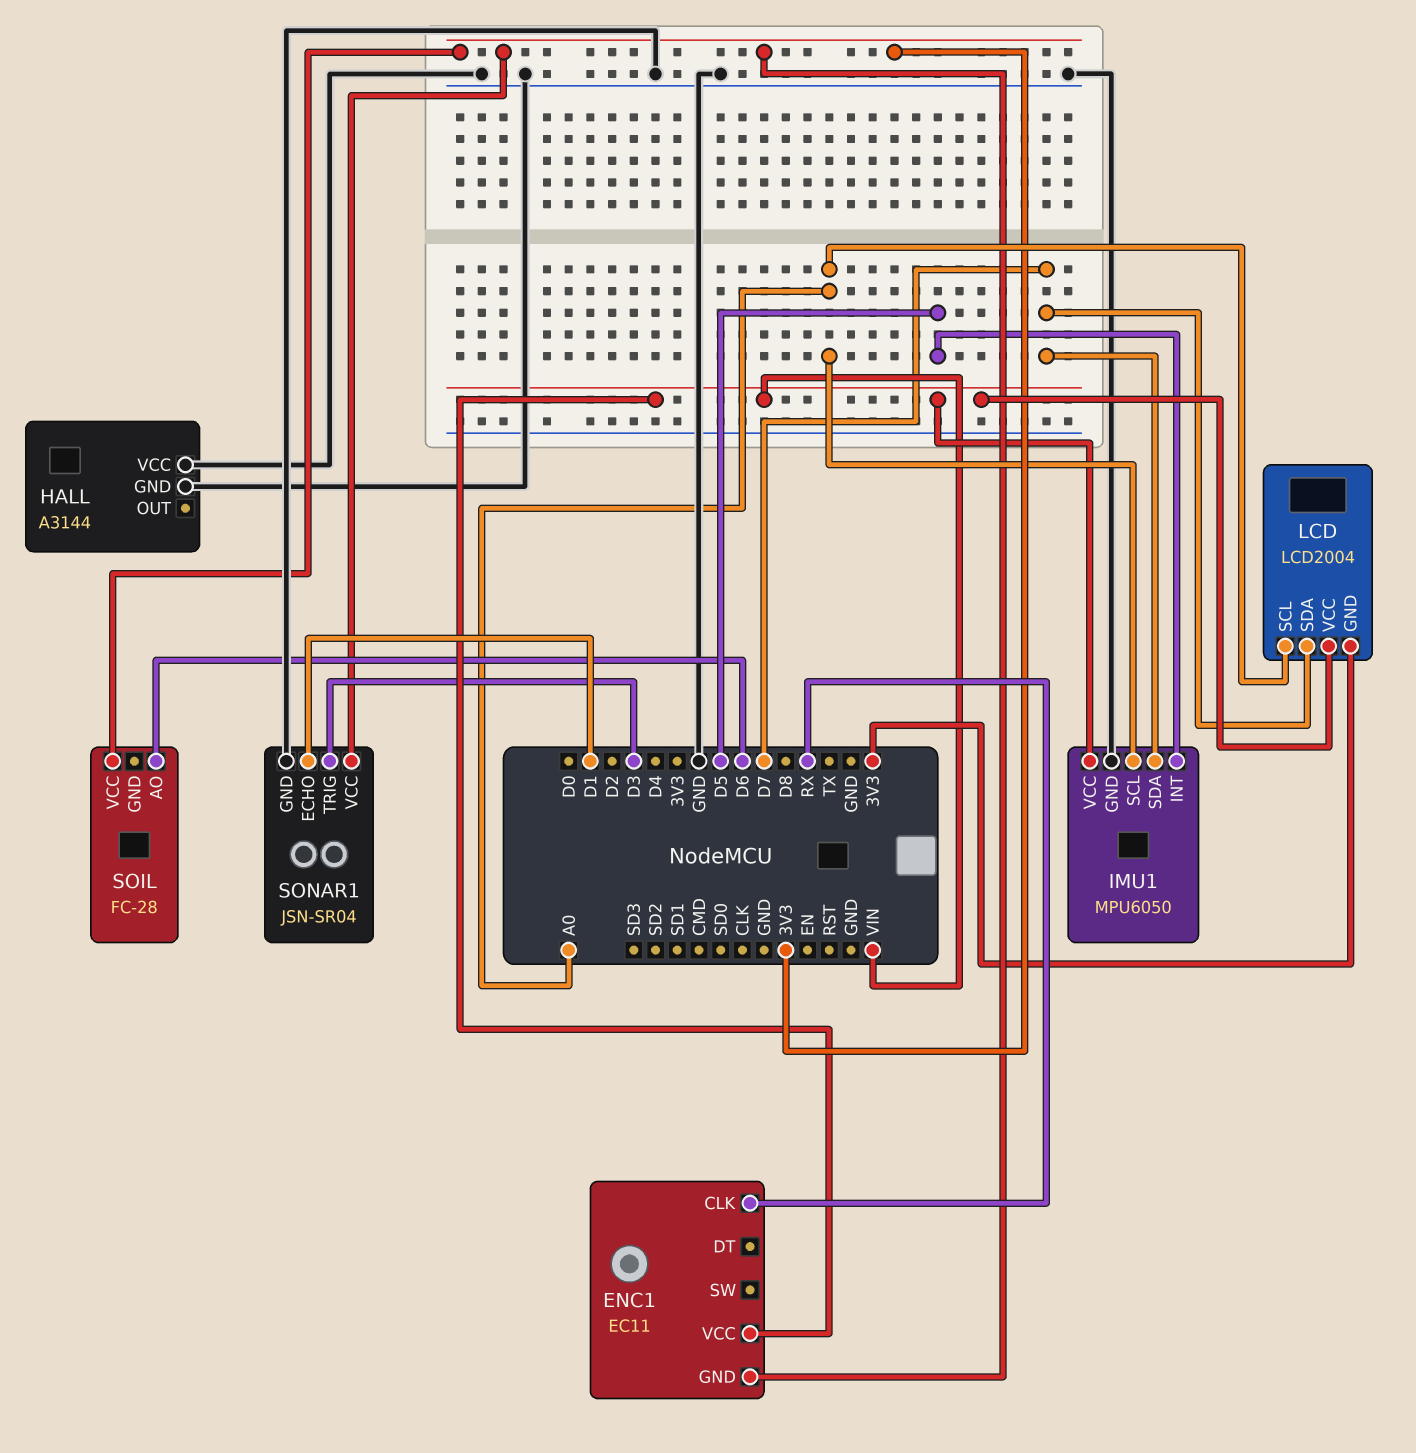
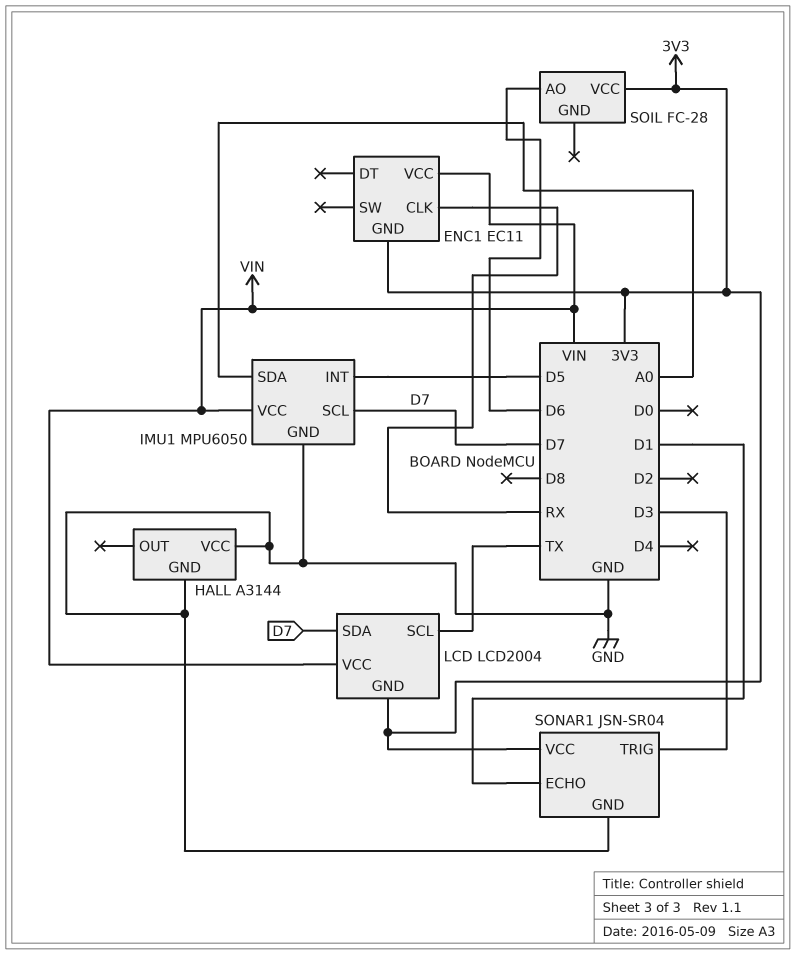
IMU1 pin SCL: A0 -> D7
IMU1 pin SDA: D7 -> A0
LCD pin SCL: A0 -> TX

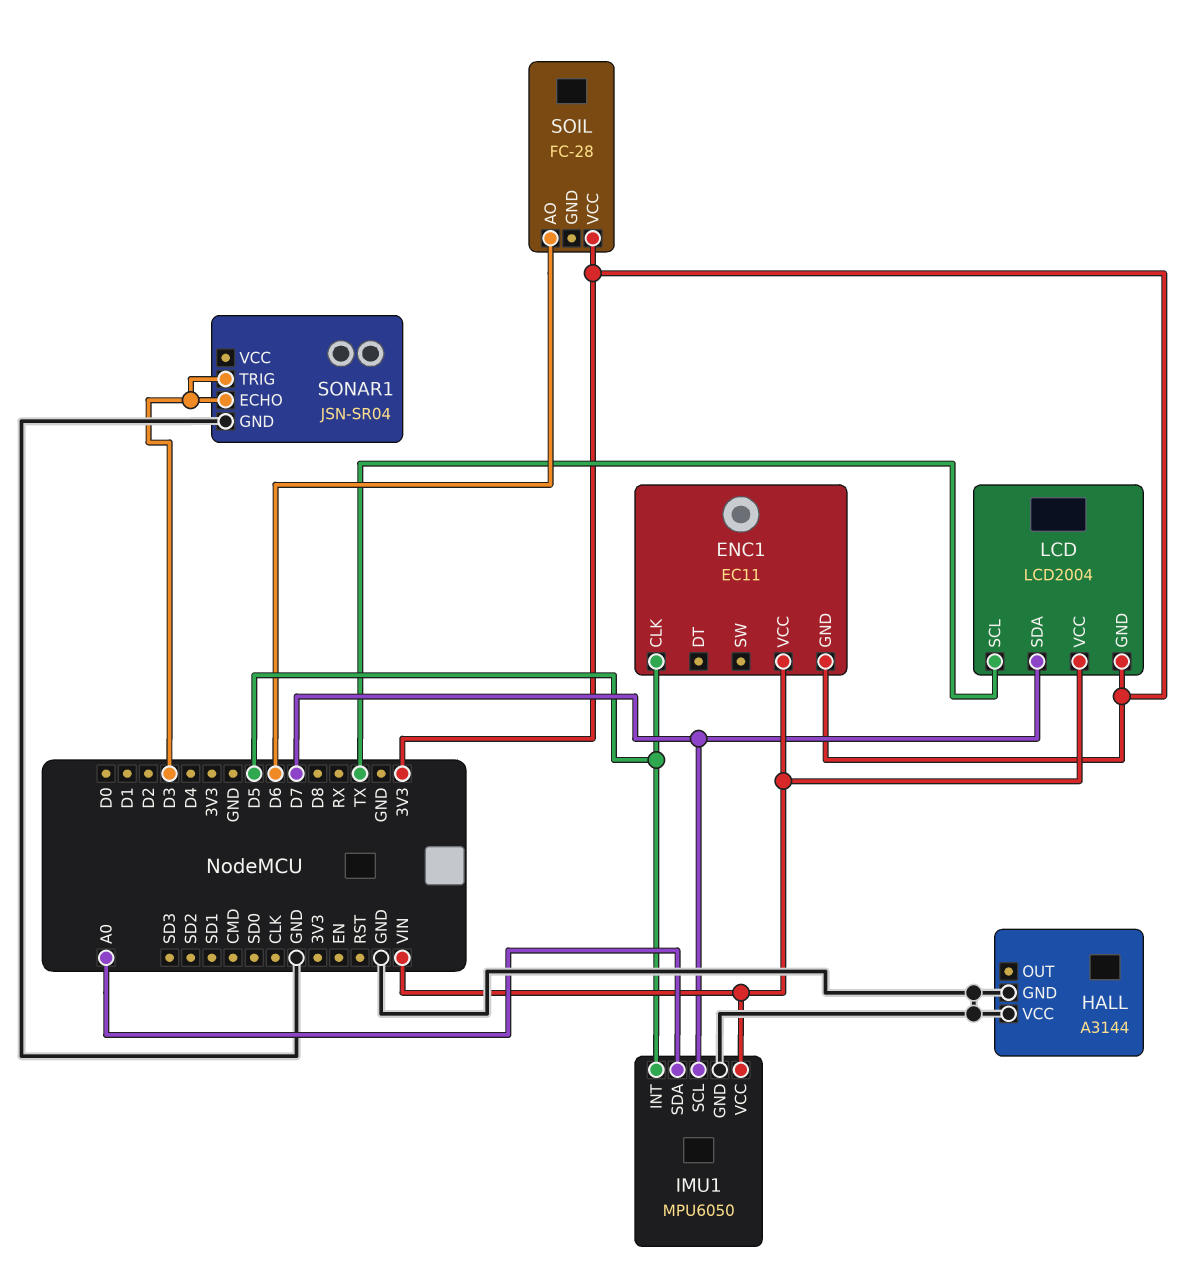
ENC1 pin CLK: RX -> D5
SONAR1 pin ECHO: D1 -> D3
SONAR1 pin VCC: 3V3 -> none

